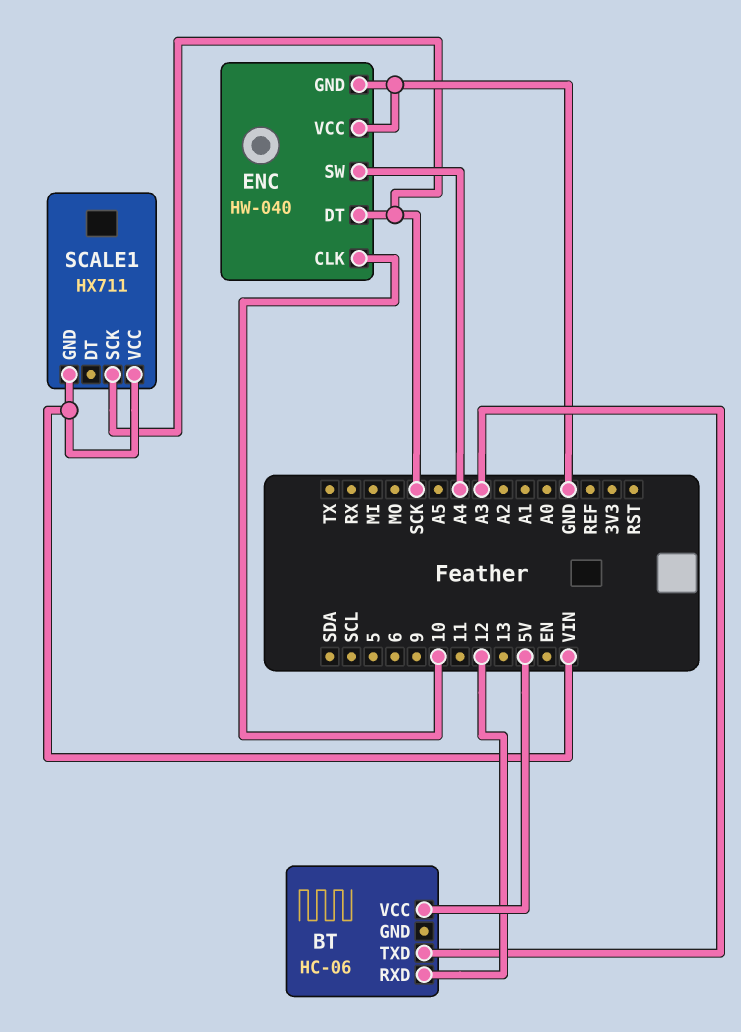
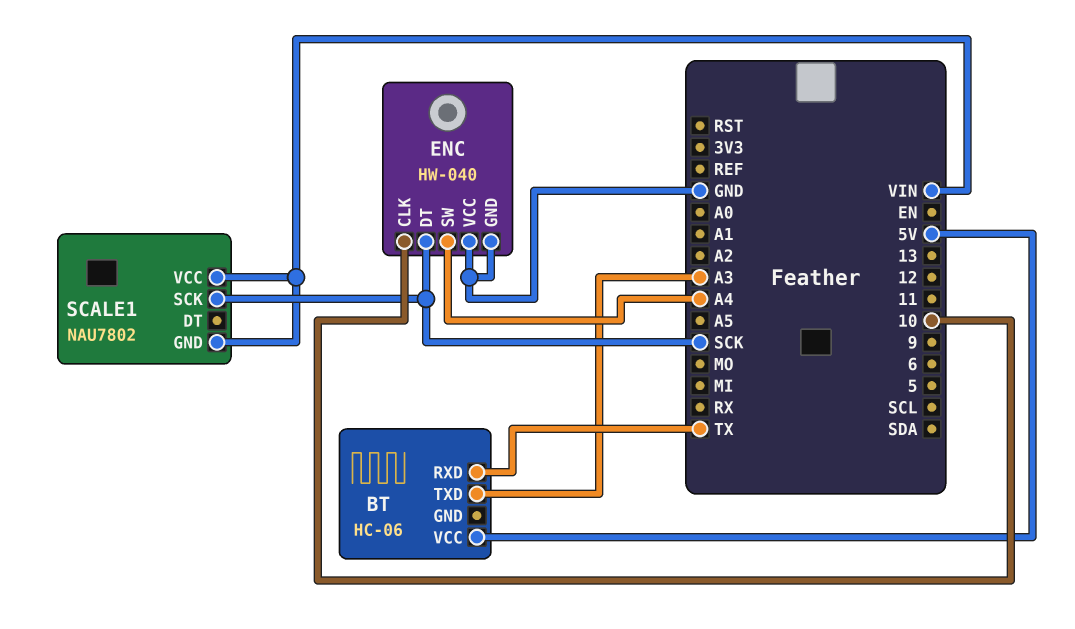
BT pin RXD: 12 -> TX
SCALE1: HX711 -> NAU7802

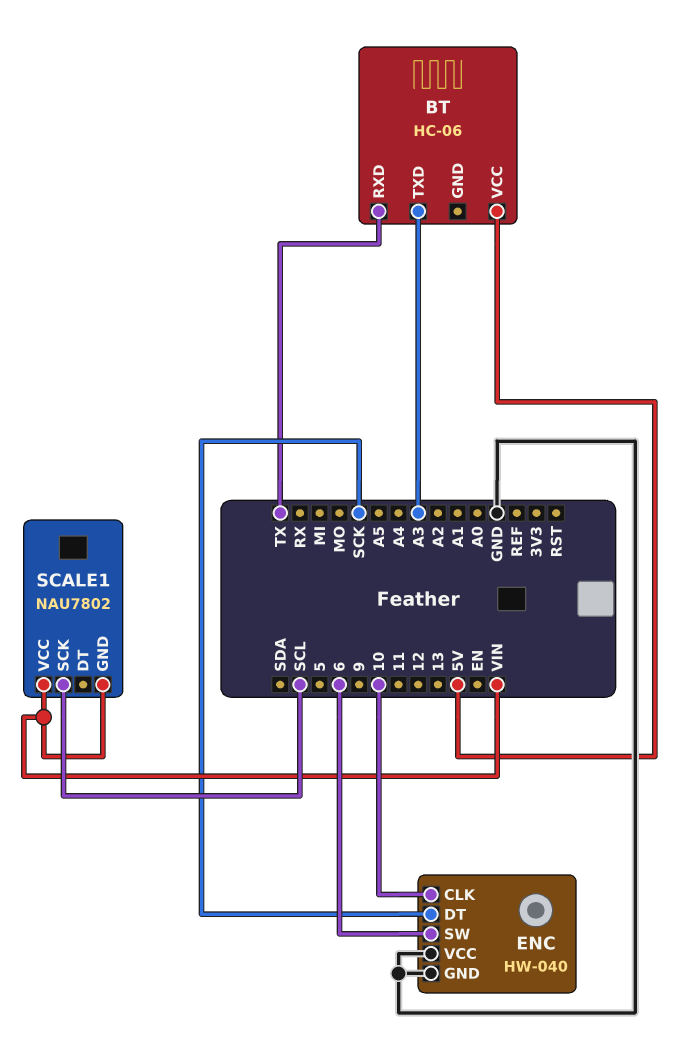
ENC pin SW: A4 -> 6
SCALE1 pin SCK: SCK -> SCL

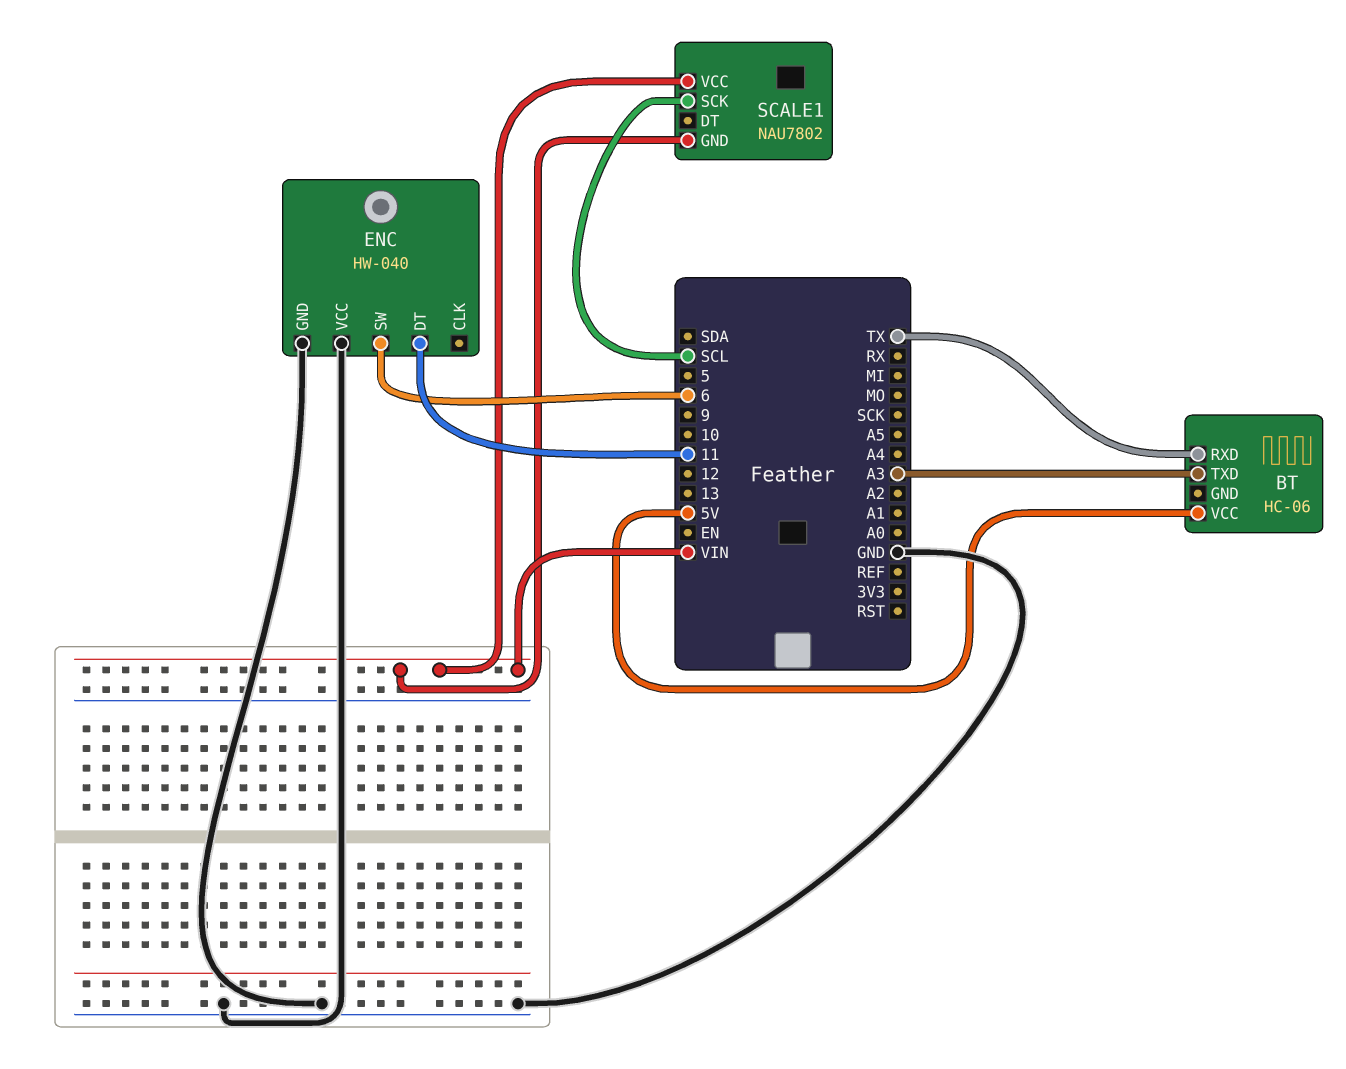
ENC pin CLK: 10 -> none
ENC pin DT: SCK -> 11

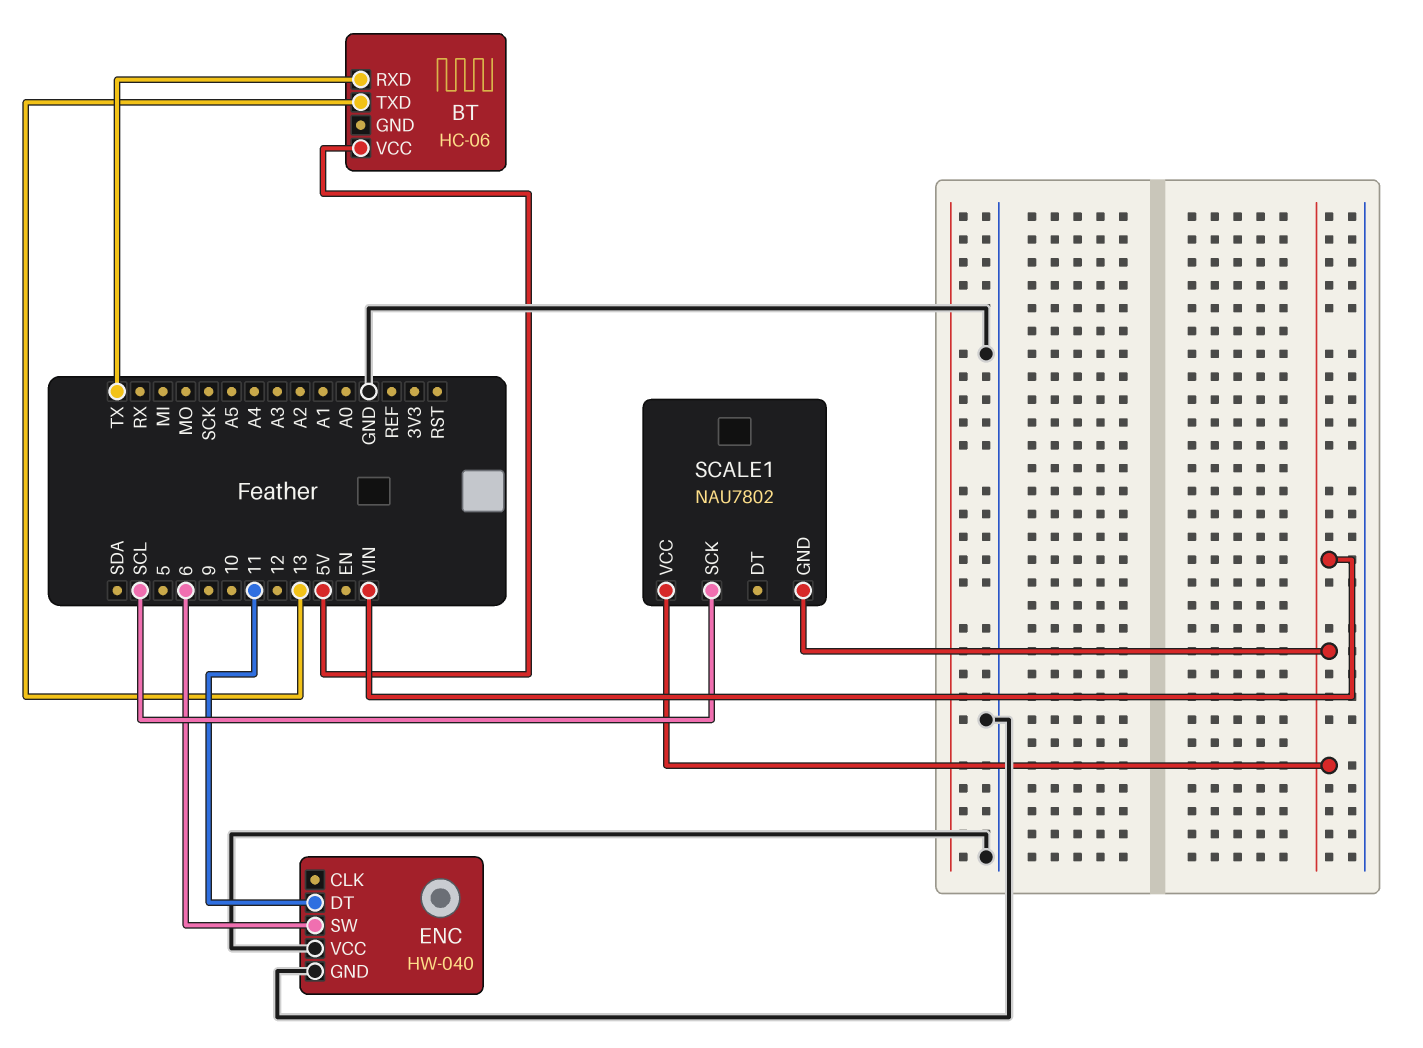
BT pin TXD: A3 -> 13

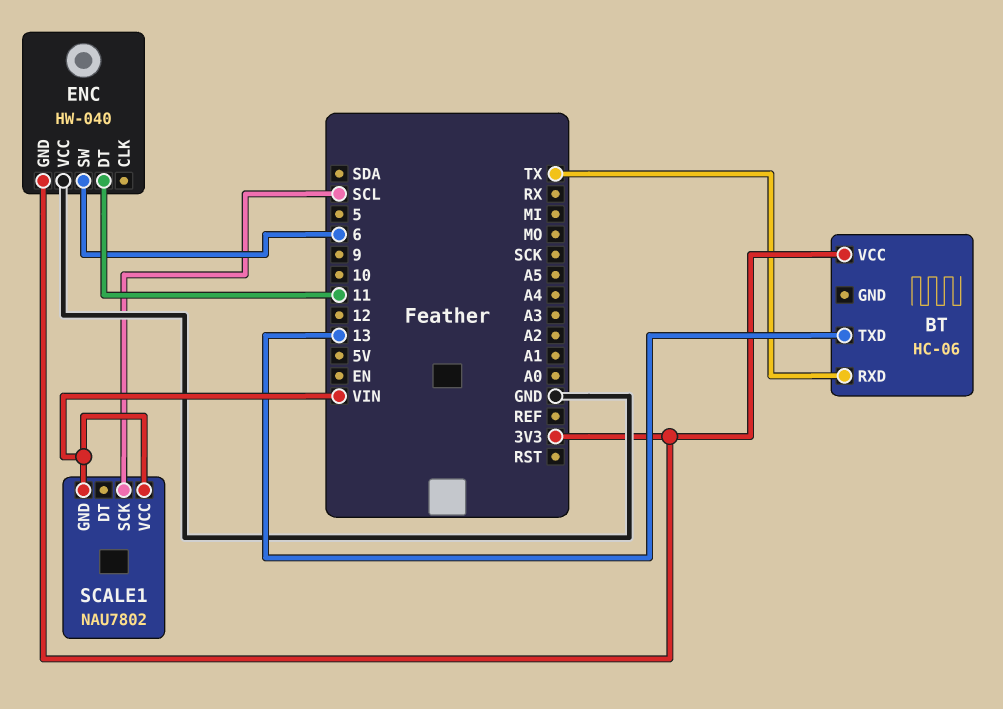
BT pin VCC: 5V -> 3V3
ENC pin GND: GND -> 3V3

